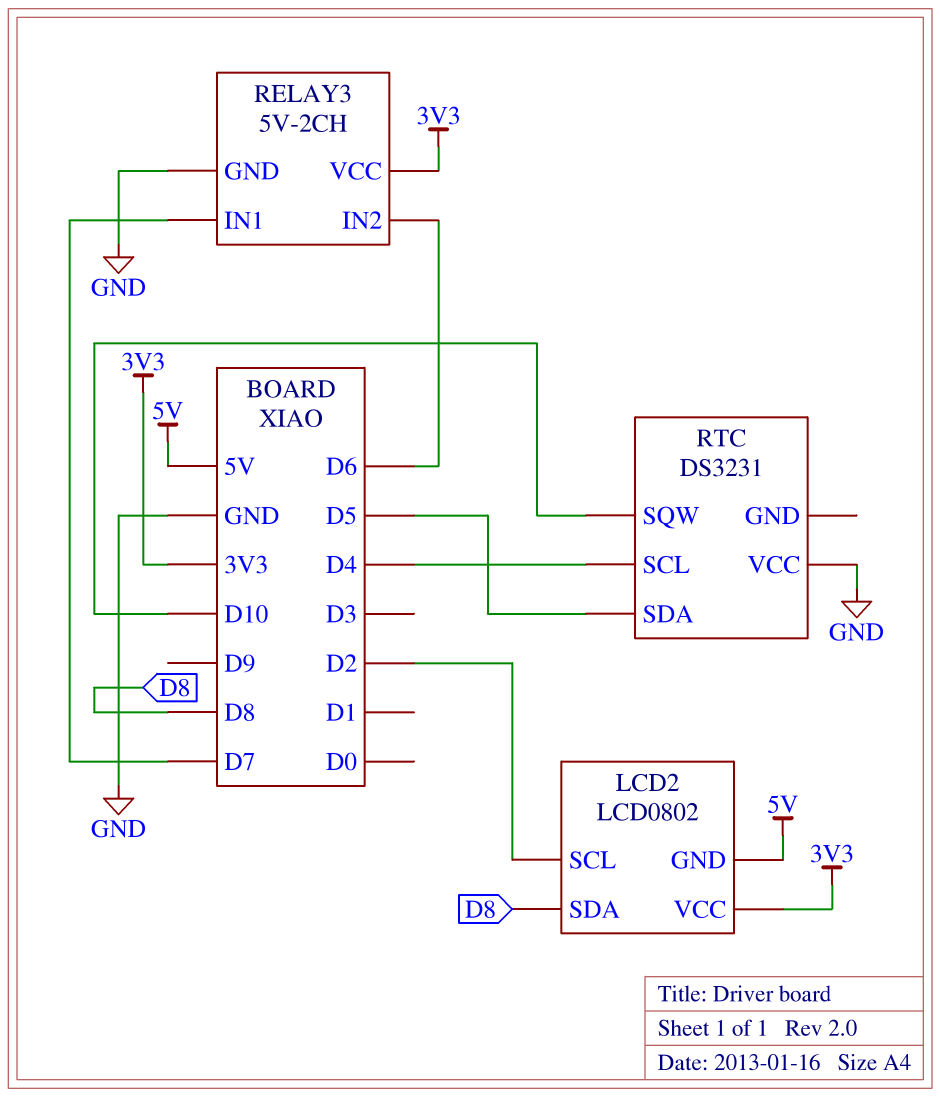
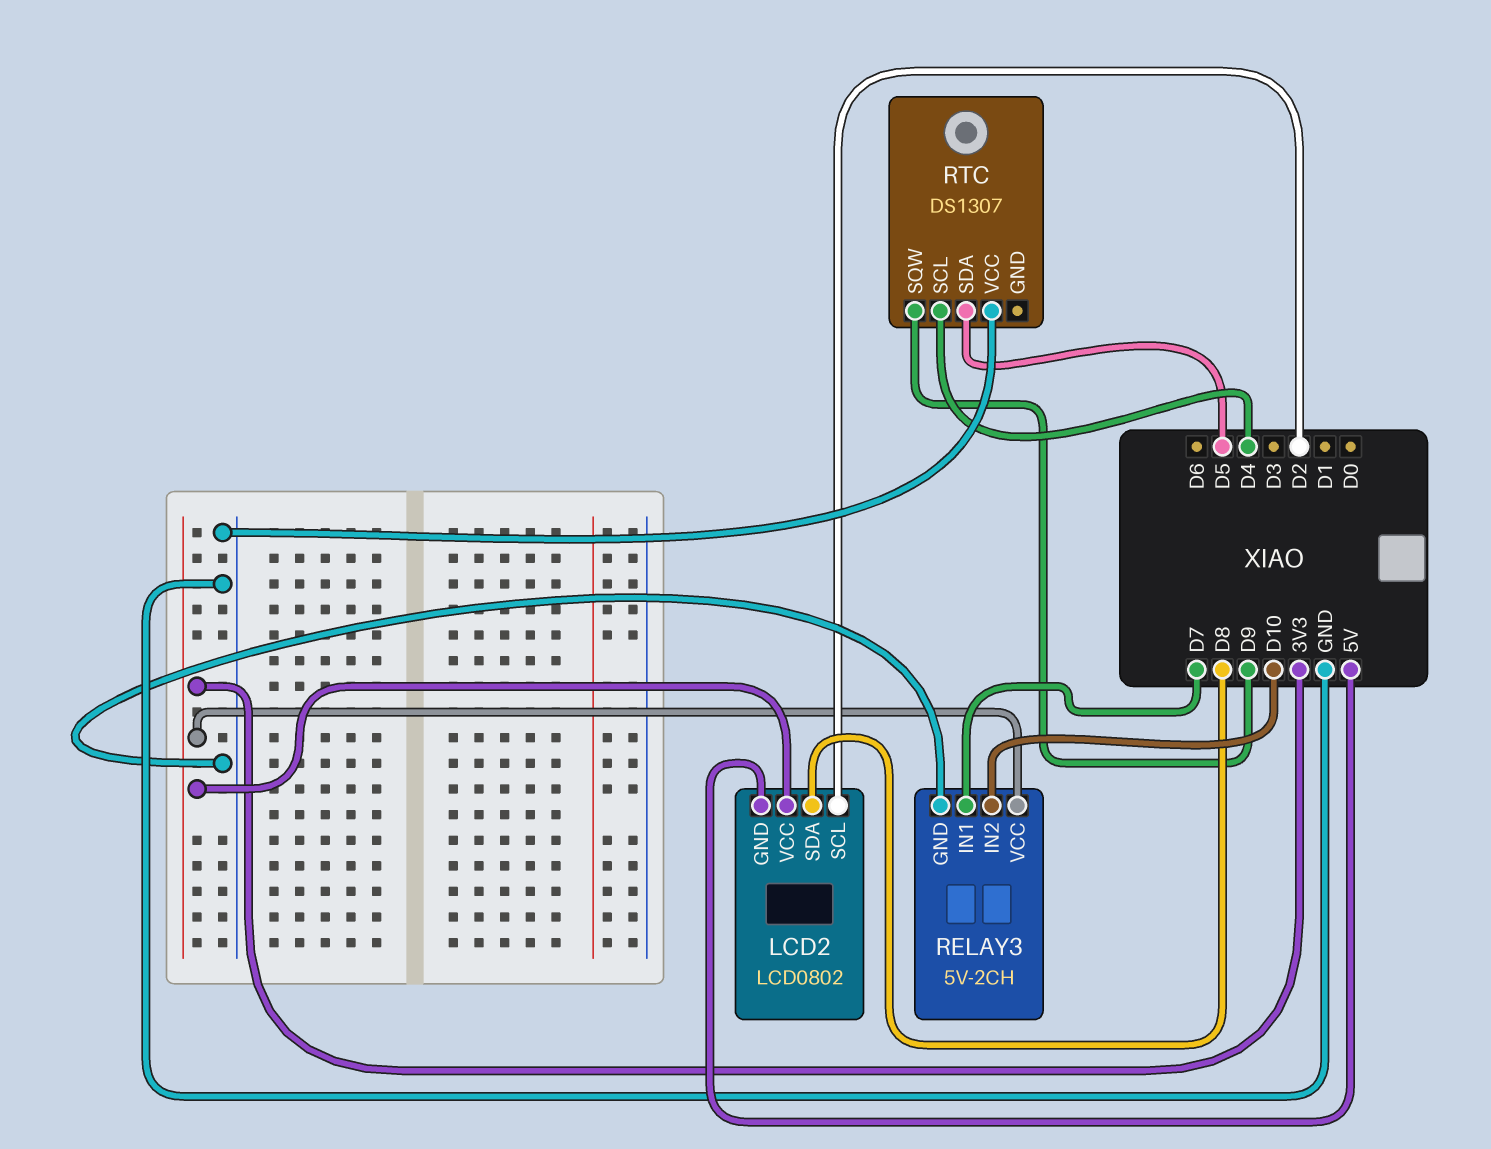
RELAY3 pin IN2: D6 -> D10
RTC: DS3231 -> DS1307
RTC pin SQW: D10 -> D9

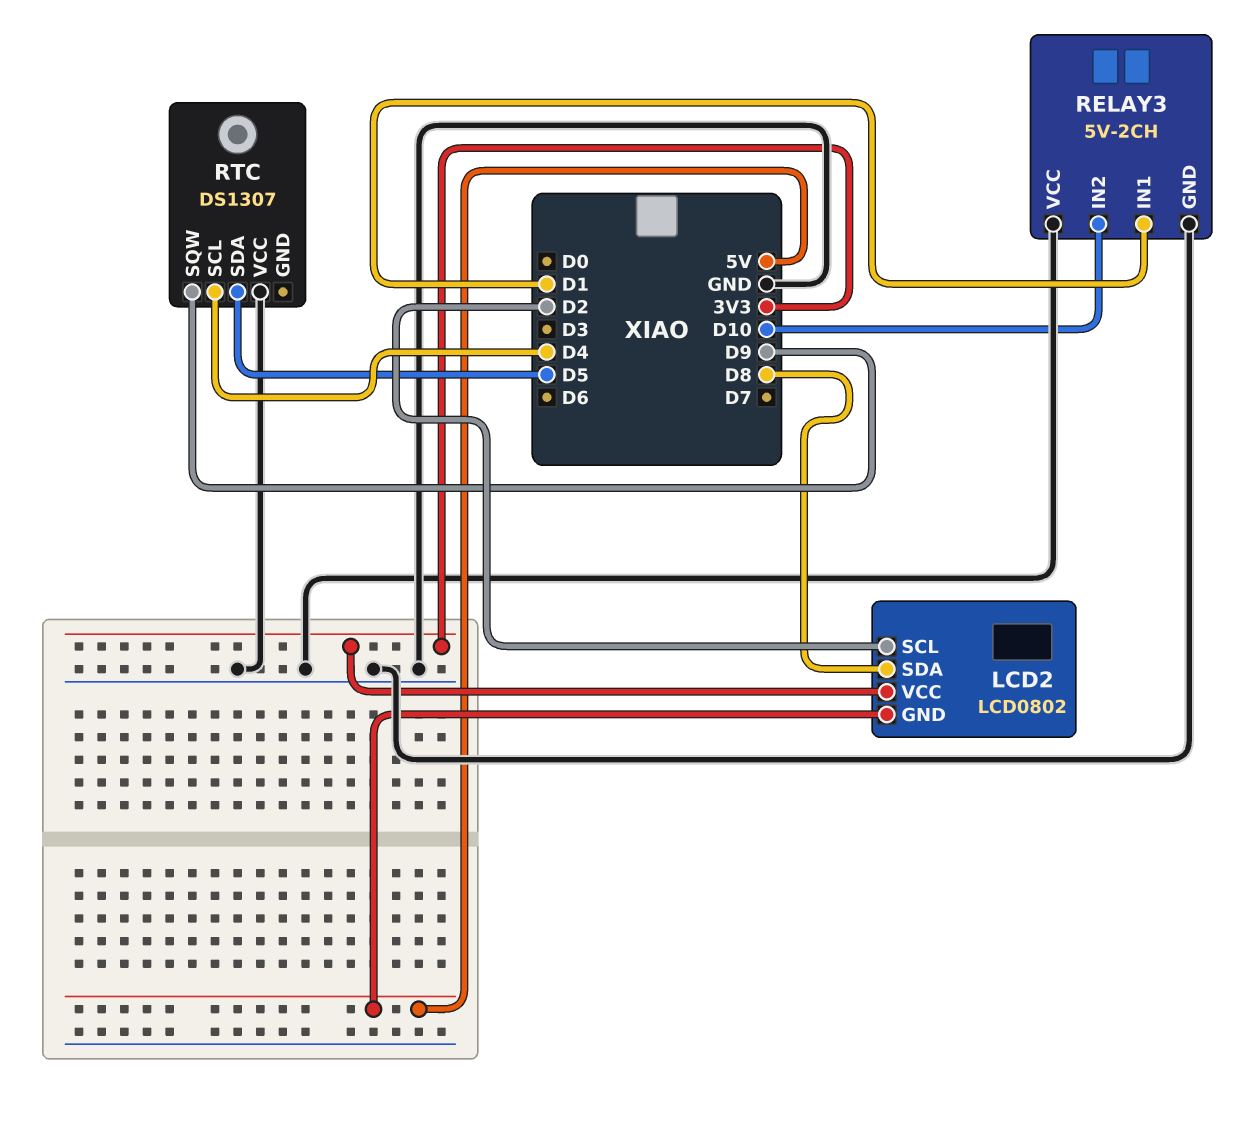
RELAY3 pin IN1: D7 -> D1
RELAY3 pin VCC: 3V3 -> GND

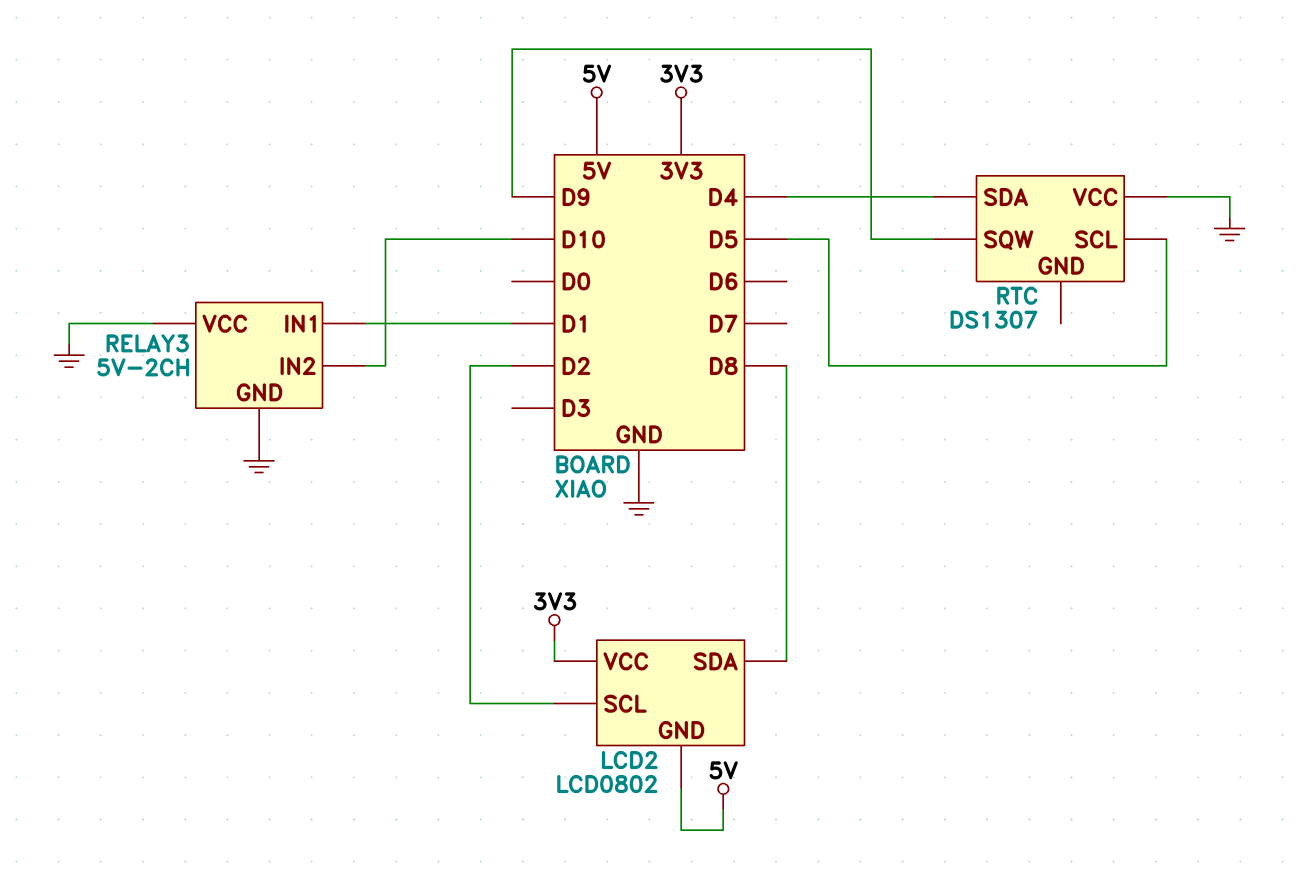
RTC pin SCL: D4 -> D5
RTC pin SDA: D5 -> D4

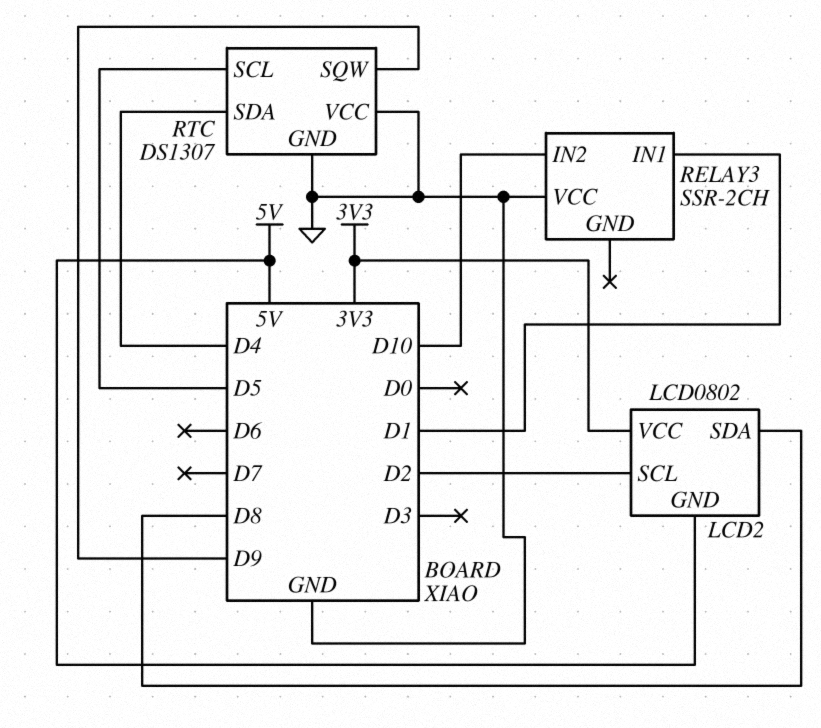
RELAY3: 5V-2CH -> SSR-2CH
RELAY3 pin GND: GND -> none
RTC pin GND: none -> GND

